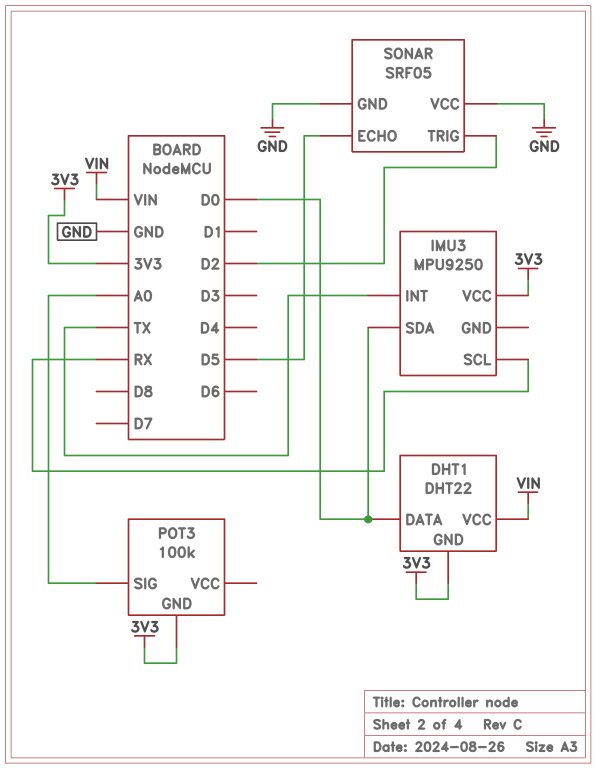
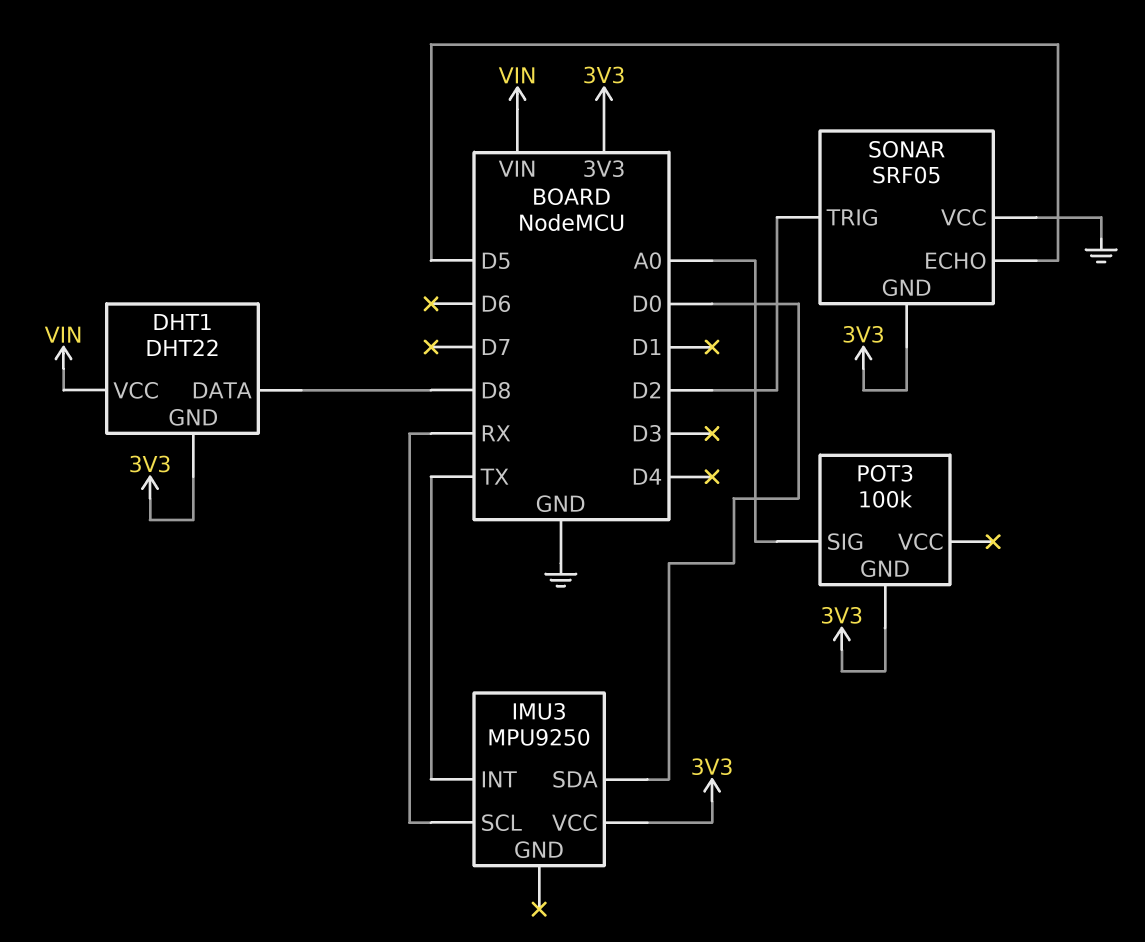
DHT1 pin DATA: D0 -> D8
SONAR pin GND: GND -> 3V3

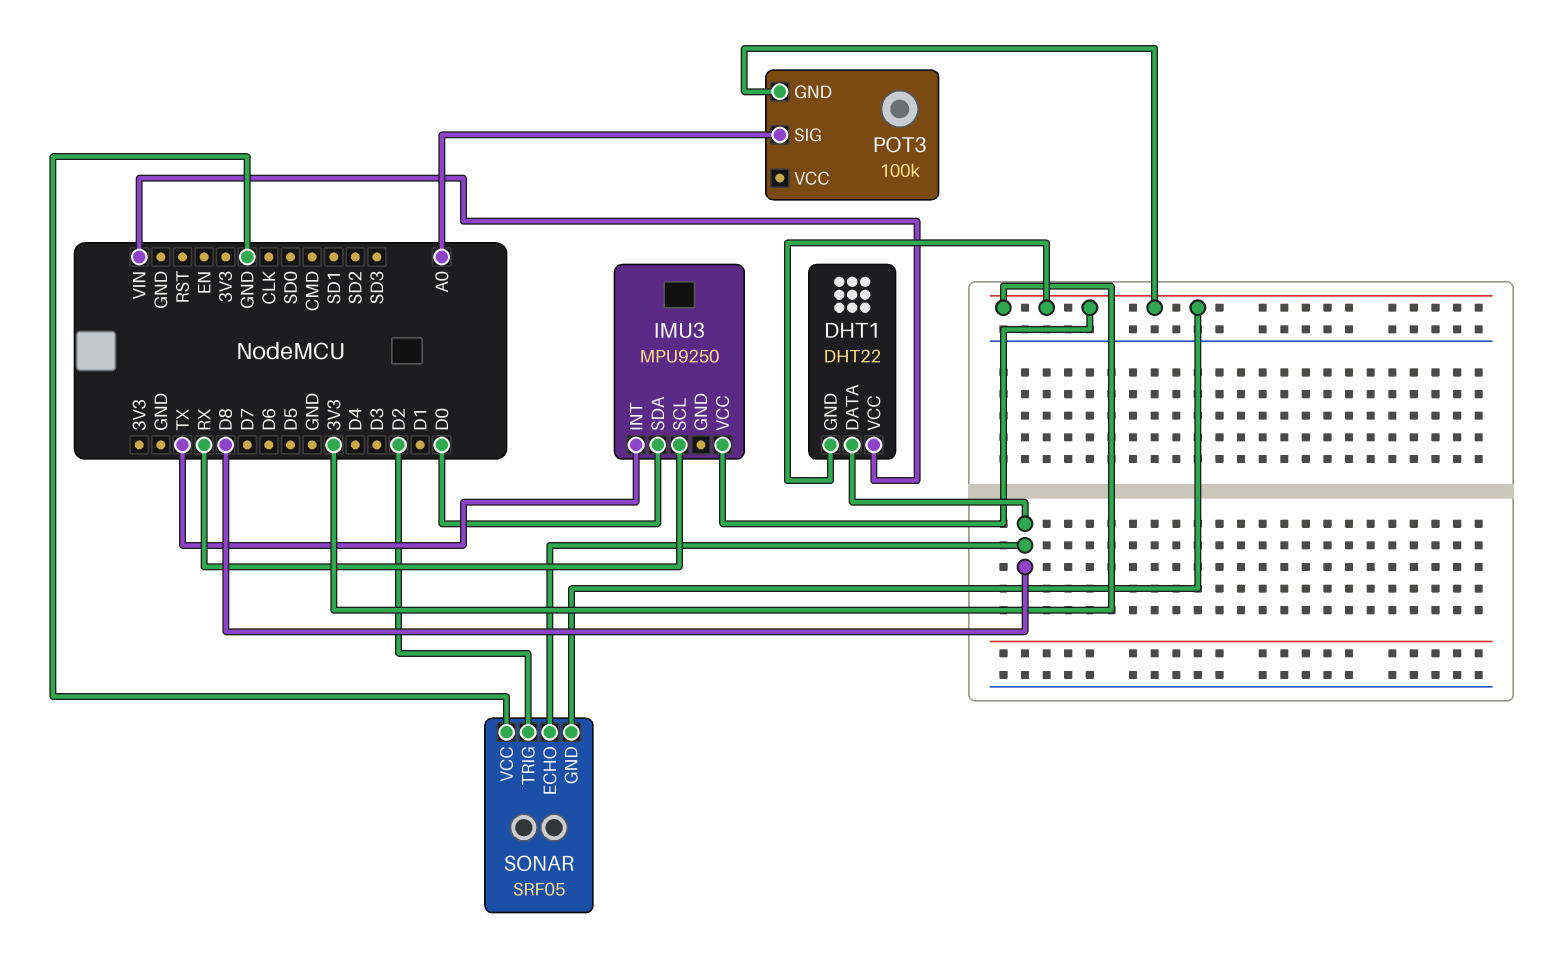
SONAR pin ECHO: D5 -> D8

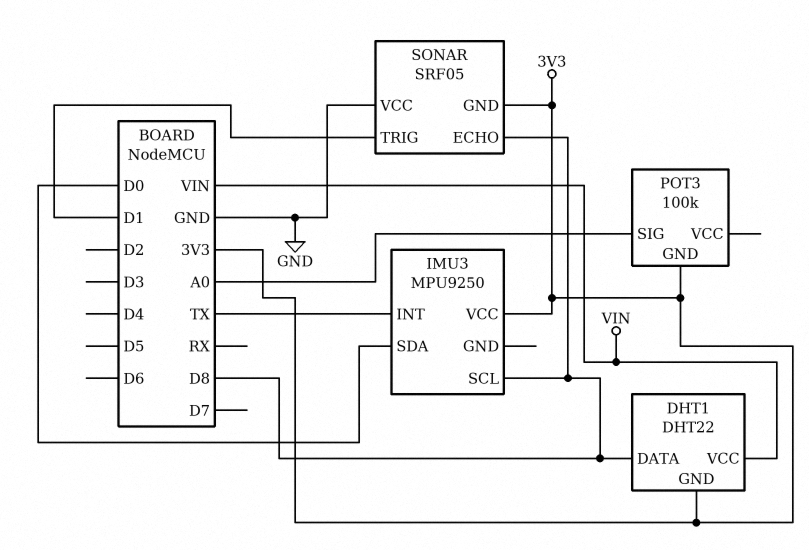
IMU3 pin SCL: RX -> D8
SONAR pin TRIG: D2 -> D1

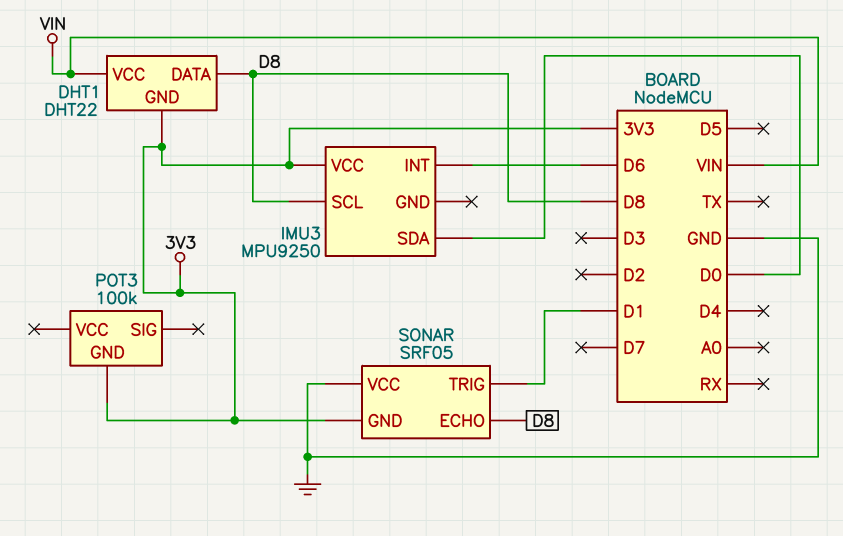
IMU3 pin INT: TX -> D6
POT3 pin SIG: A0 -> none

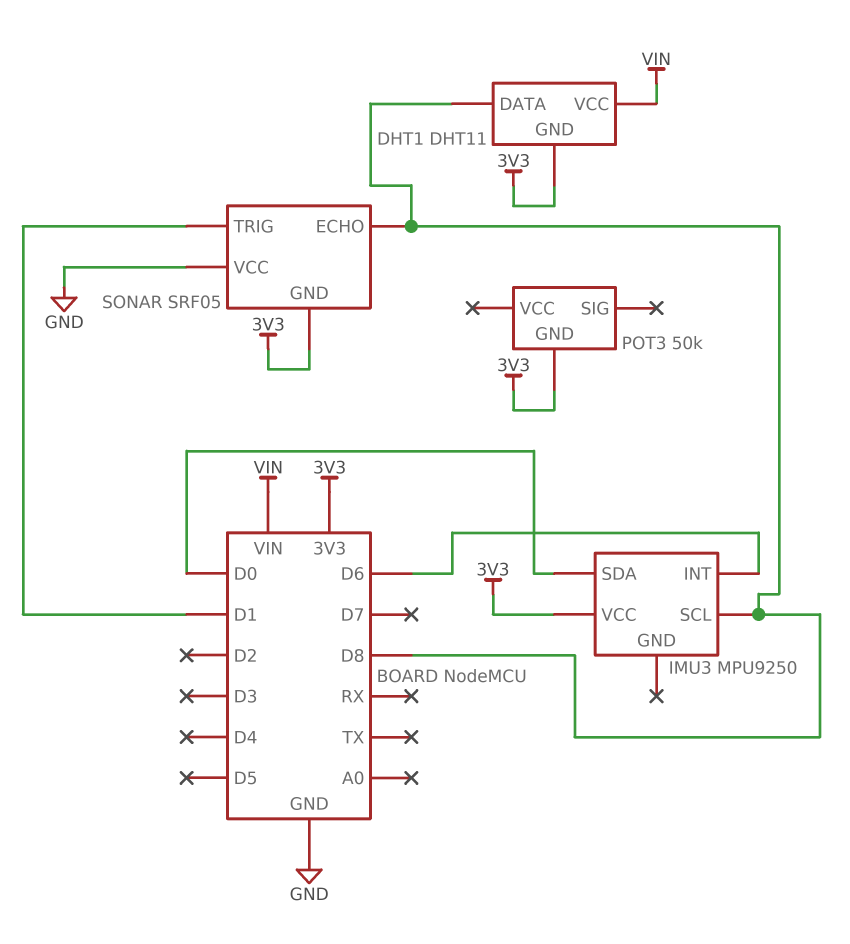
DHT1: DHT22 -> DHT11
POT3: 100k -> 50k

